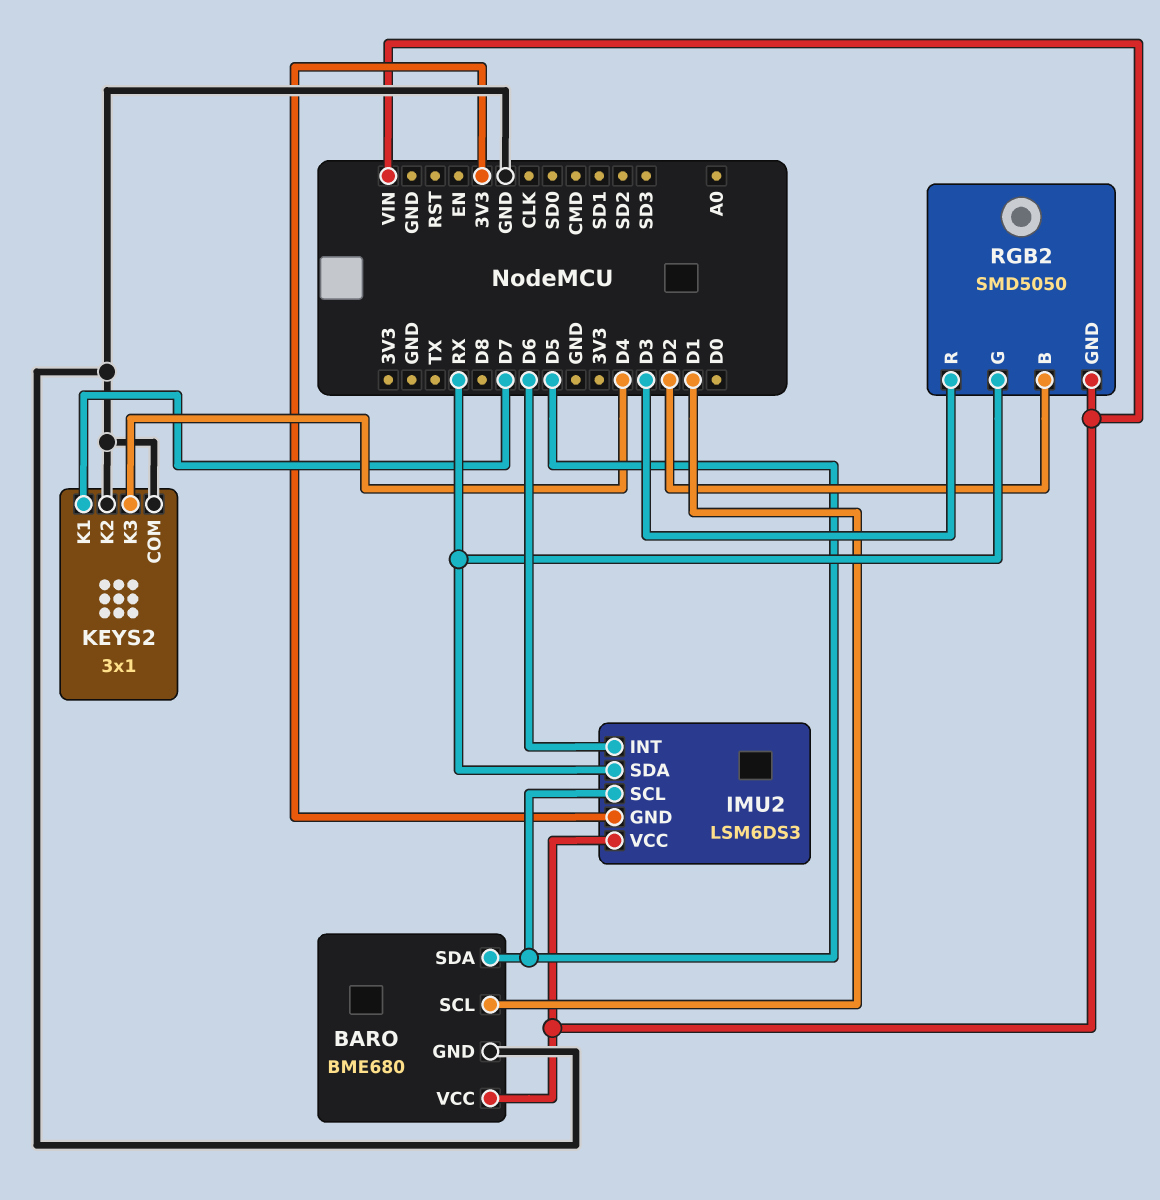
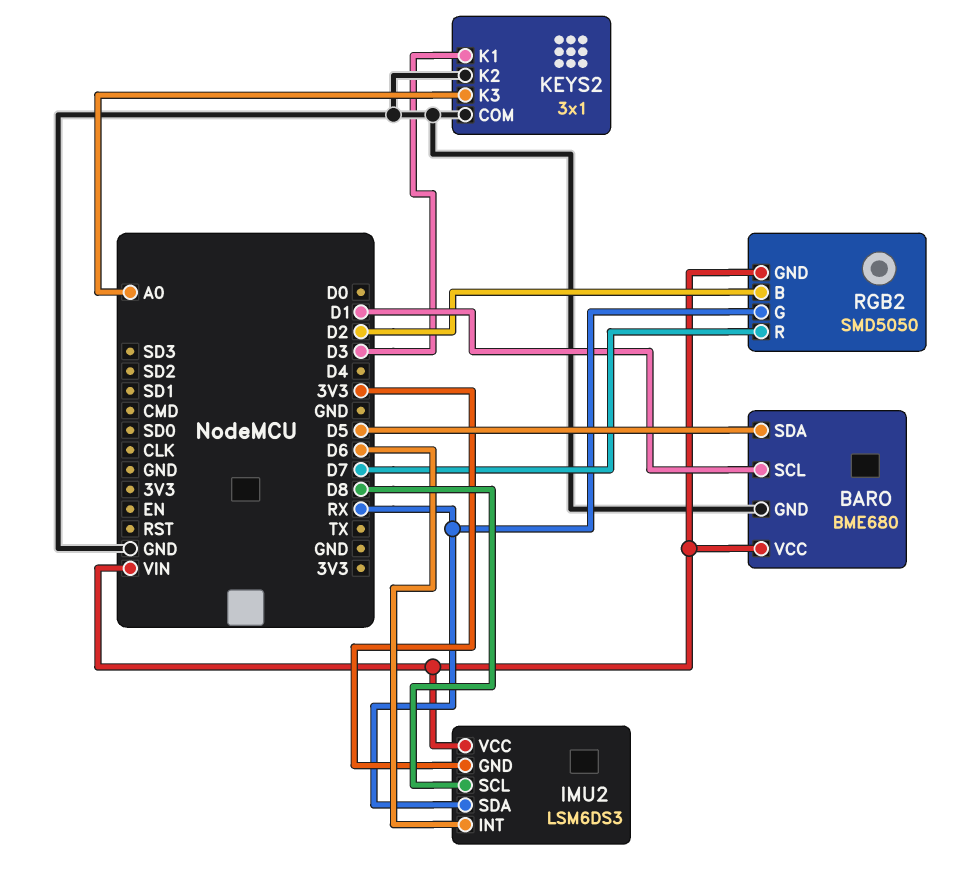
IMU2 pin SCL: D5 -> D8
KEYS2 pin K1: D7 -> D3
KEYS2 pin K3: D4 -> A0
RGB2 pin R: D3 -> D7

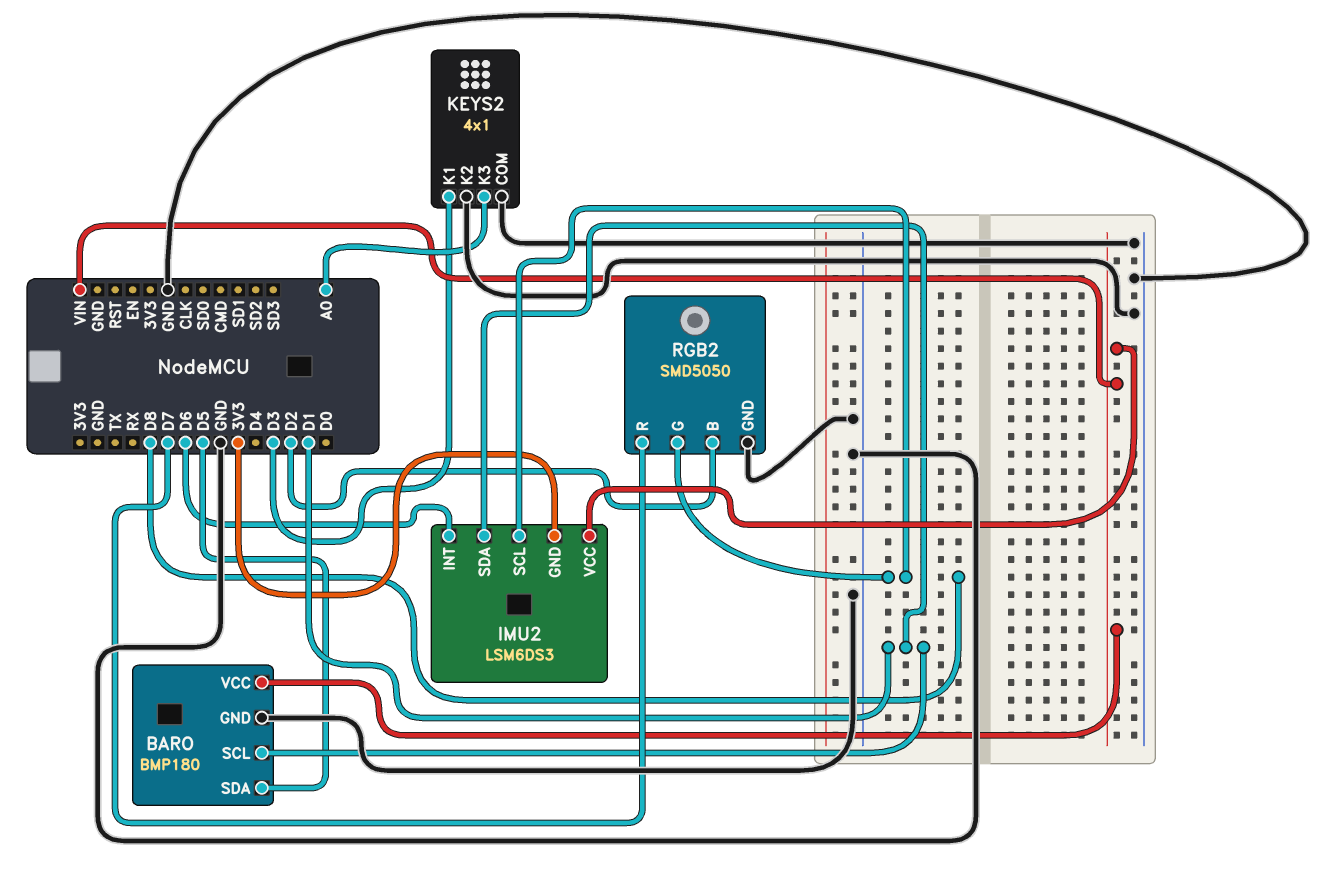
BARO: BME680 -> BMP180
IMU2 pin SDA: RX -> D1
KEYS2: 3x1 -> 4x1
RGB2 pin G: RX -> D8
RGB2 pin GND: VIN -> GND

